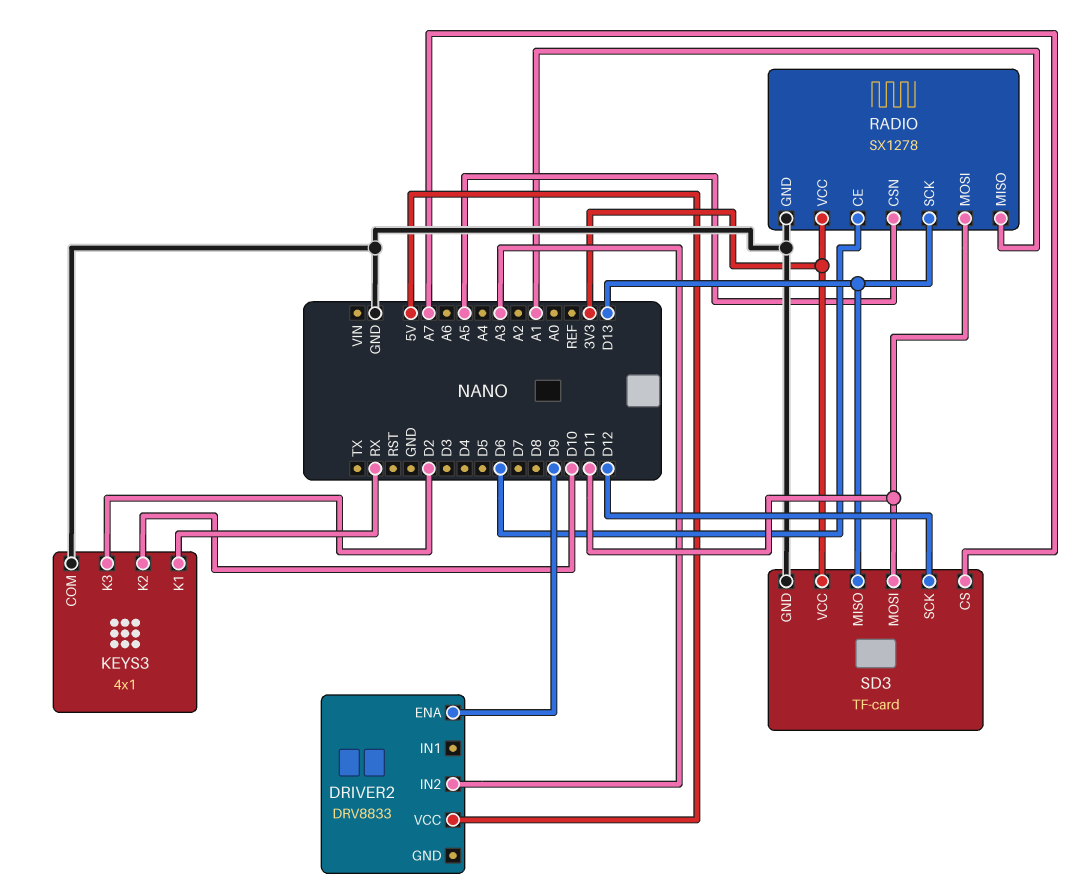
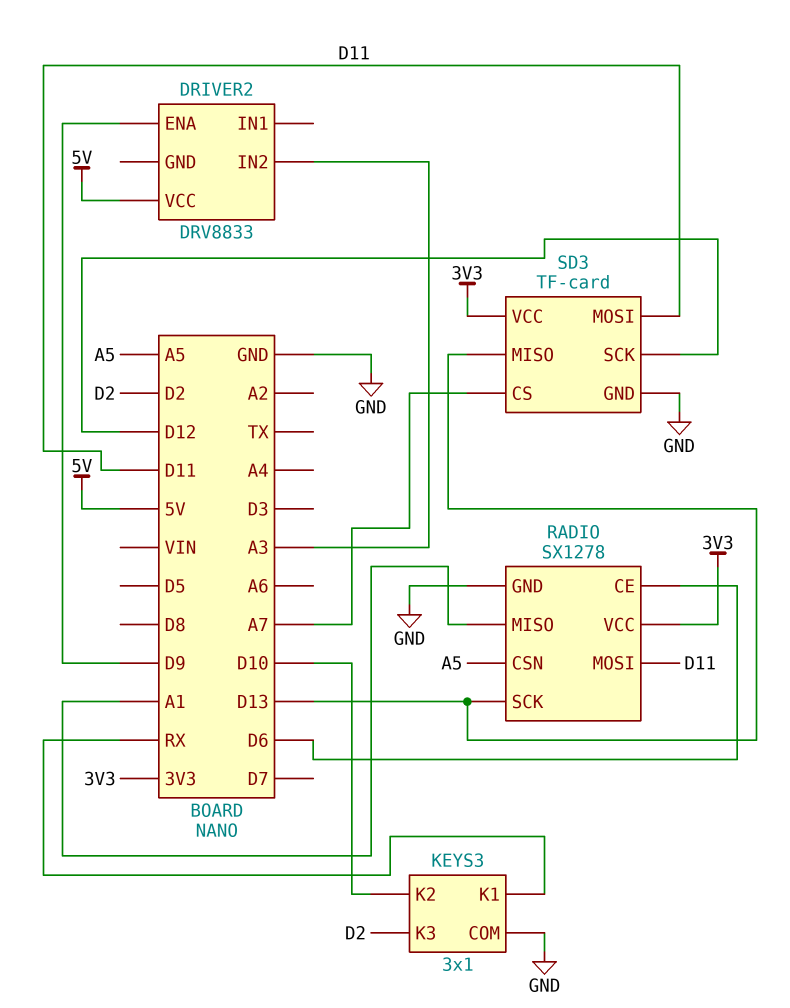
KEYS3: 4x1 -> 3x1

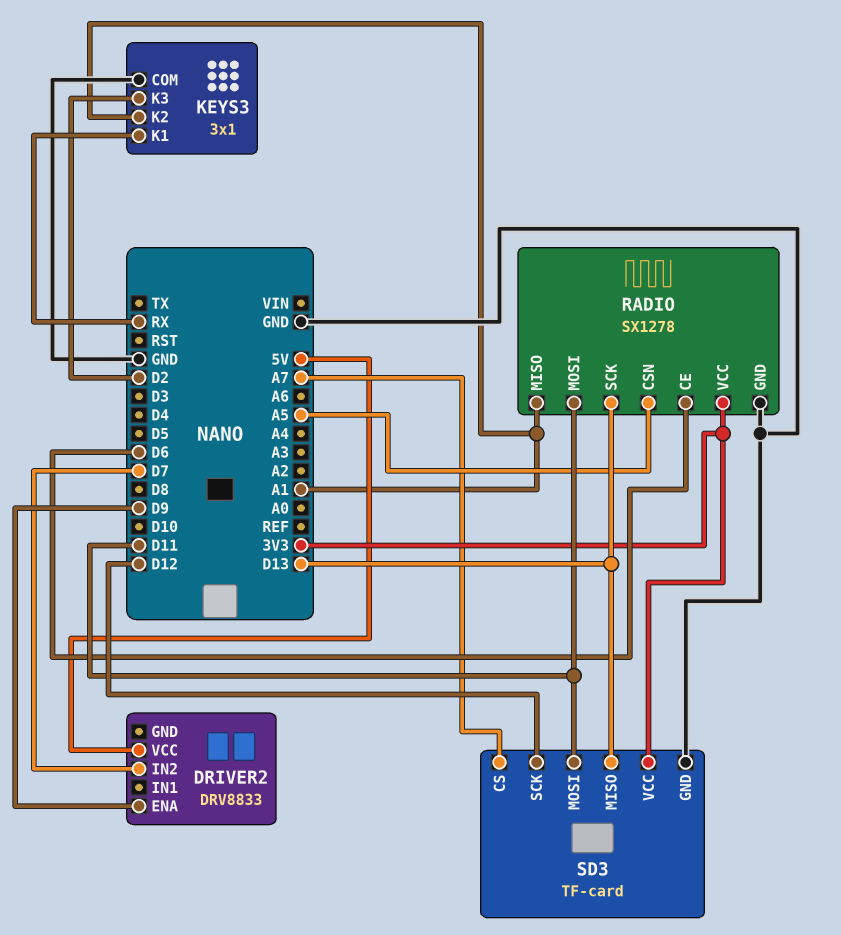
DRIVER2 pin IN2: A3 -> D7
KEYS3 pin K2: D10 -> A1

